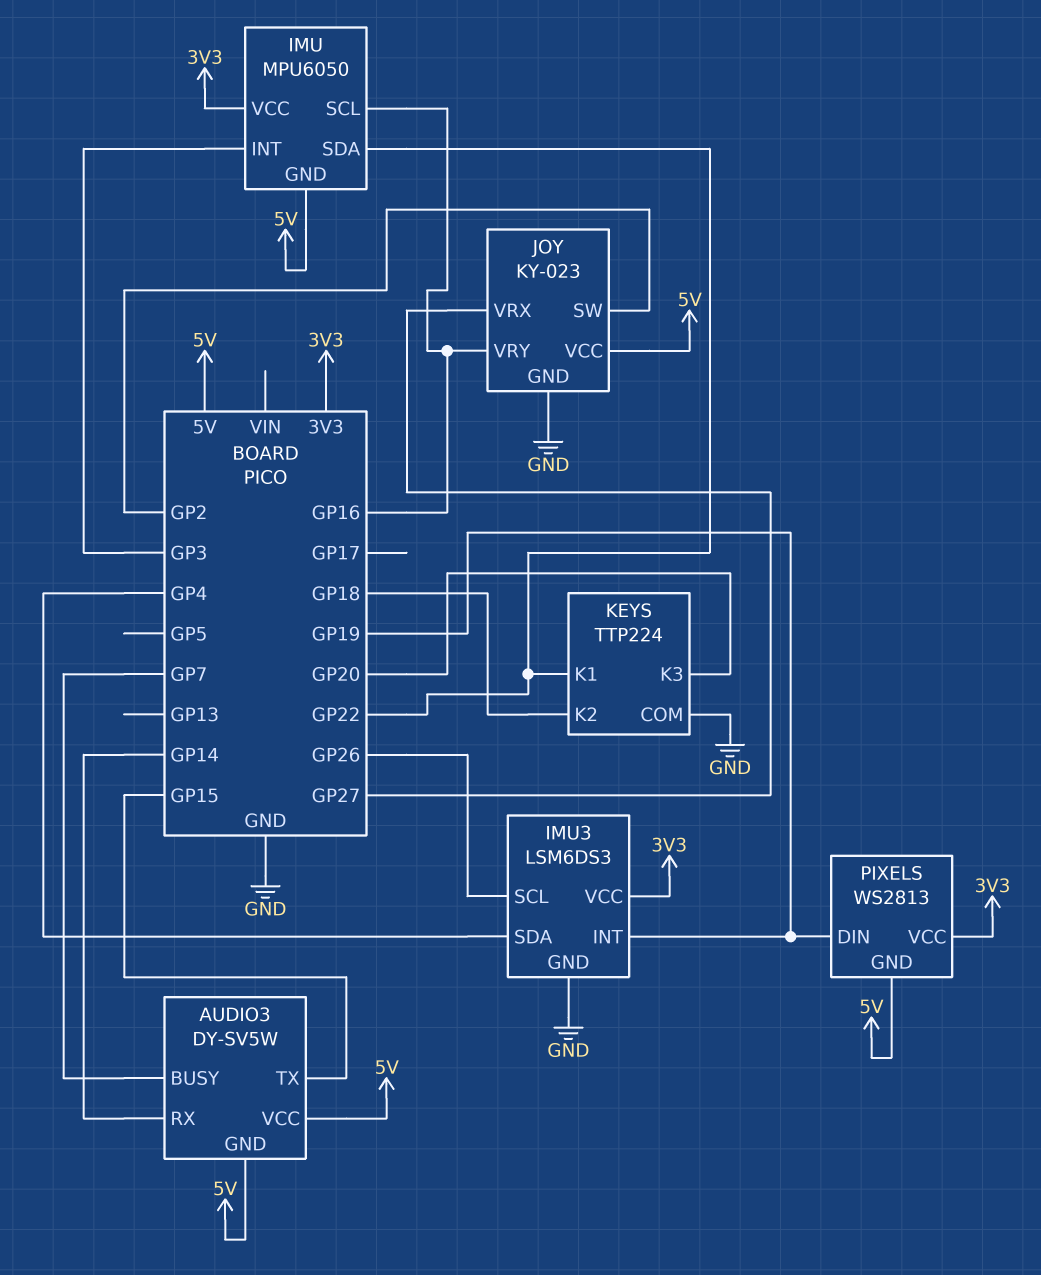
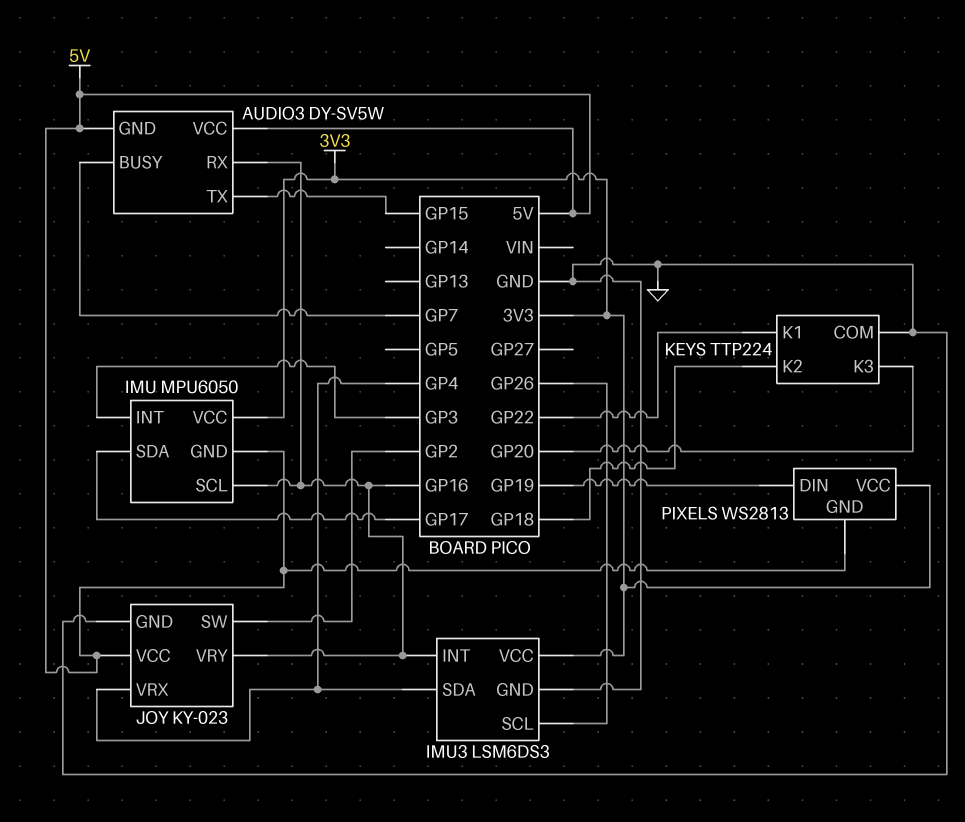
AUDIO3 pin RX: GP14 -> GP16
IMU pin SDA: GP22 -> GP17
IMU3 pin INT: GP19 -> GP16
JOY pin VRX: GP27 -> GP4

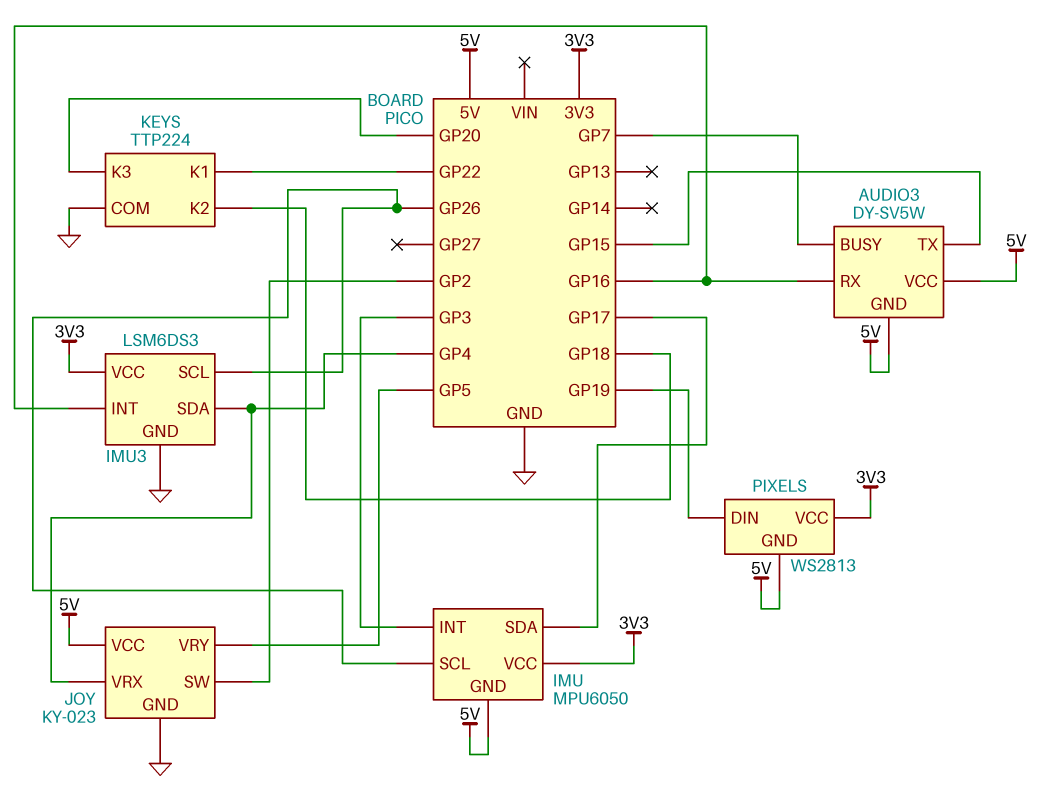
IMU pin SCL: GP16 -> GP26
JOY pin VRY: GP16 -> GP5

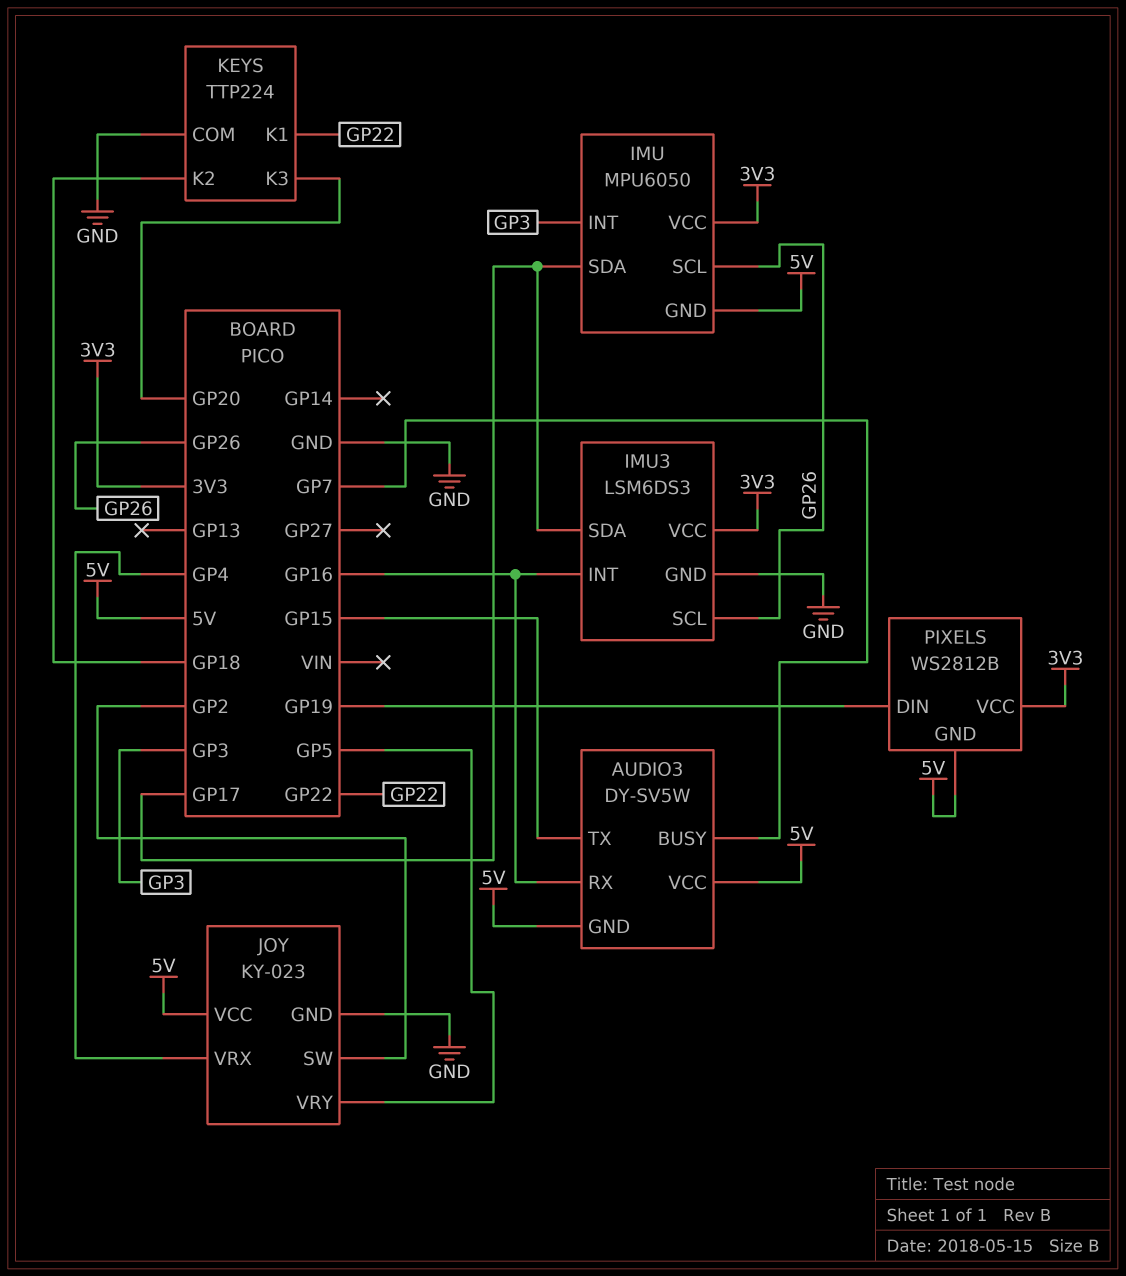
IMU3 pin SDA: GP4 -> GP17
PIXELS: WS2813 -> WS2812B

